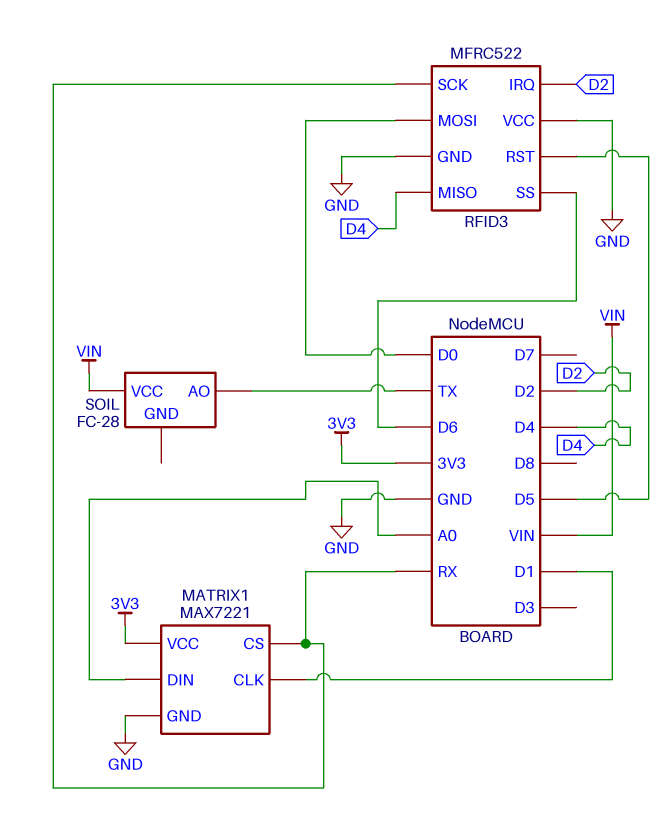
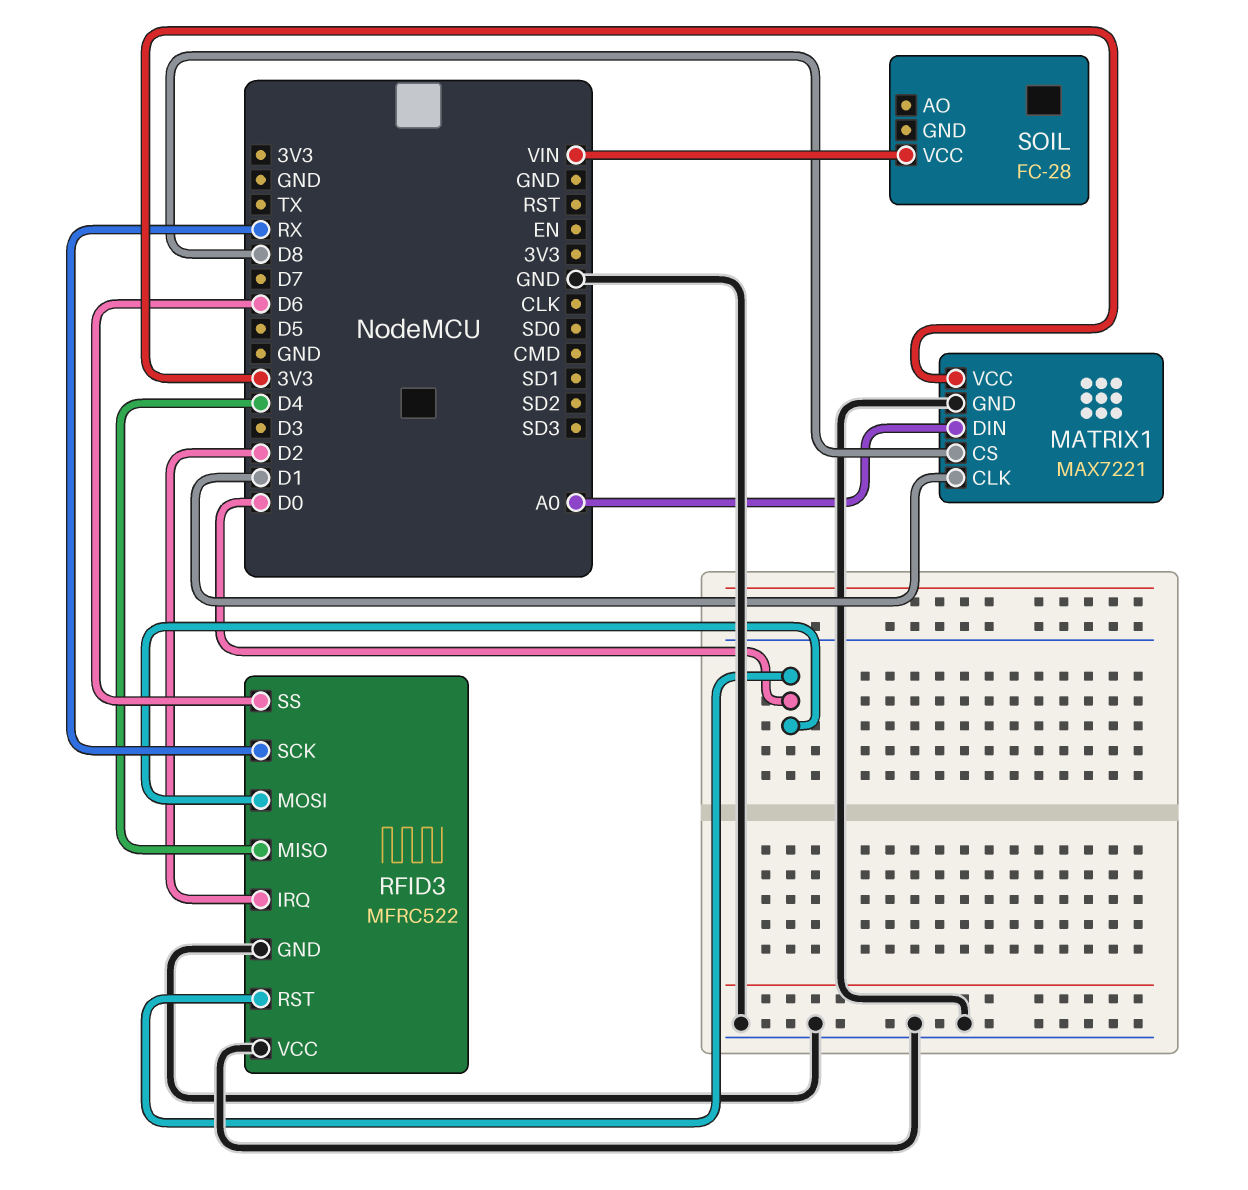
MATRIX1 pin CS: RX -> D8
RFID3 pin RST: D5 -> D0
SOIL pin AO: TX -> none

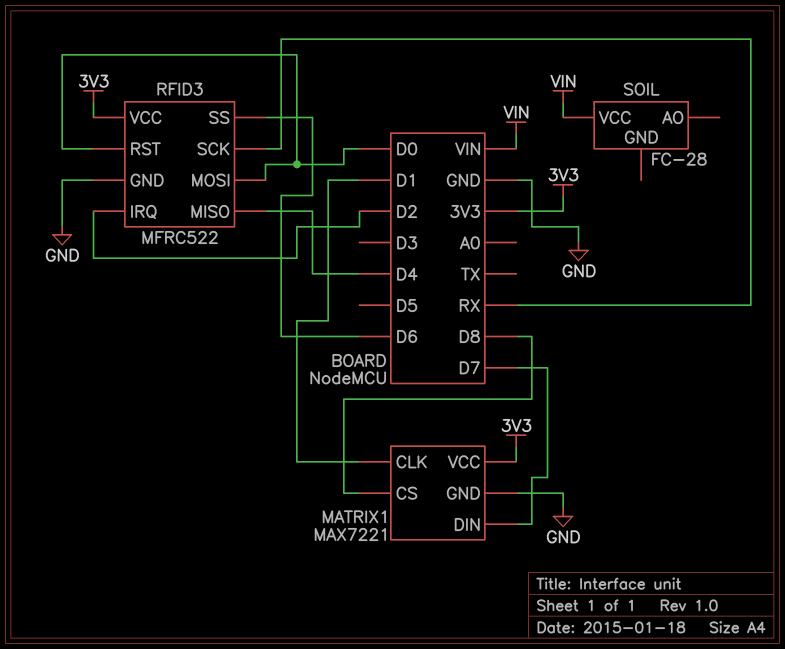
MATRIX1 pin DIN: A0 -> D7
RFID3 pin VCC: GND -> 3V3

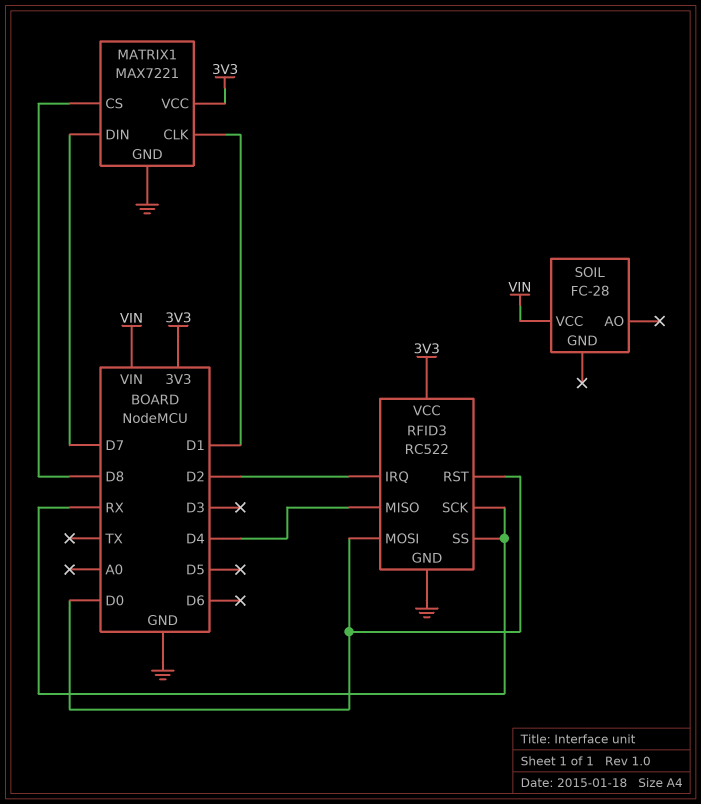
RFID3: MFRC522 -> RC522
RFID3 pin SS: D6 -> RX

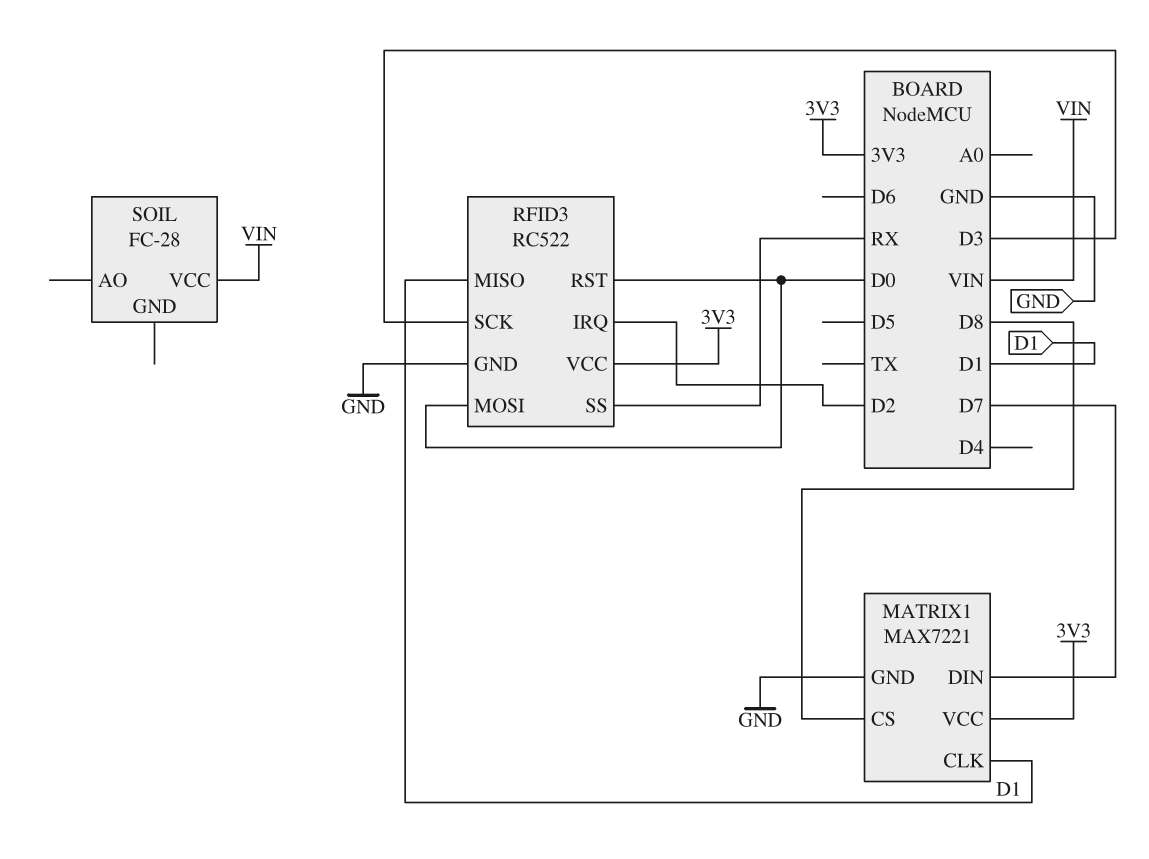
RFID3 pin MISO: D4 -> D1
RFID3 pin SCK: RX -> D3

